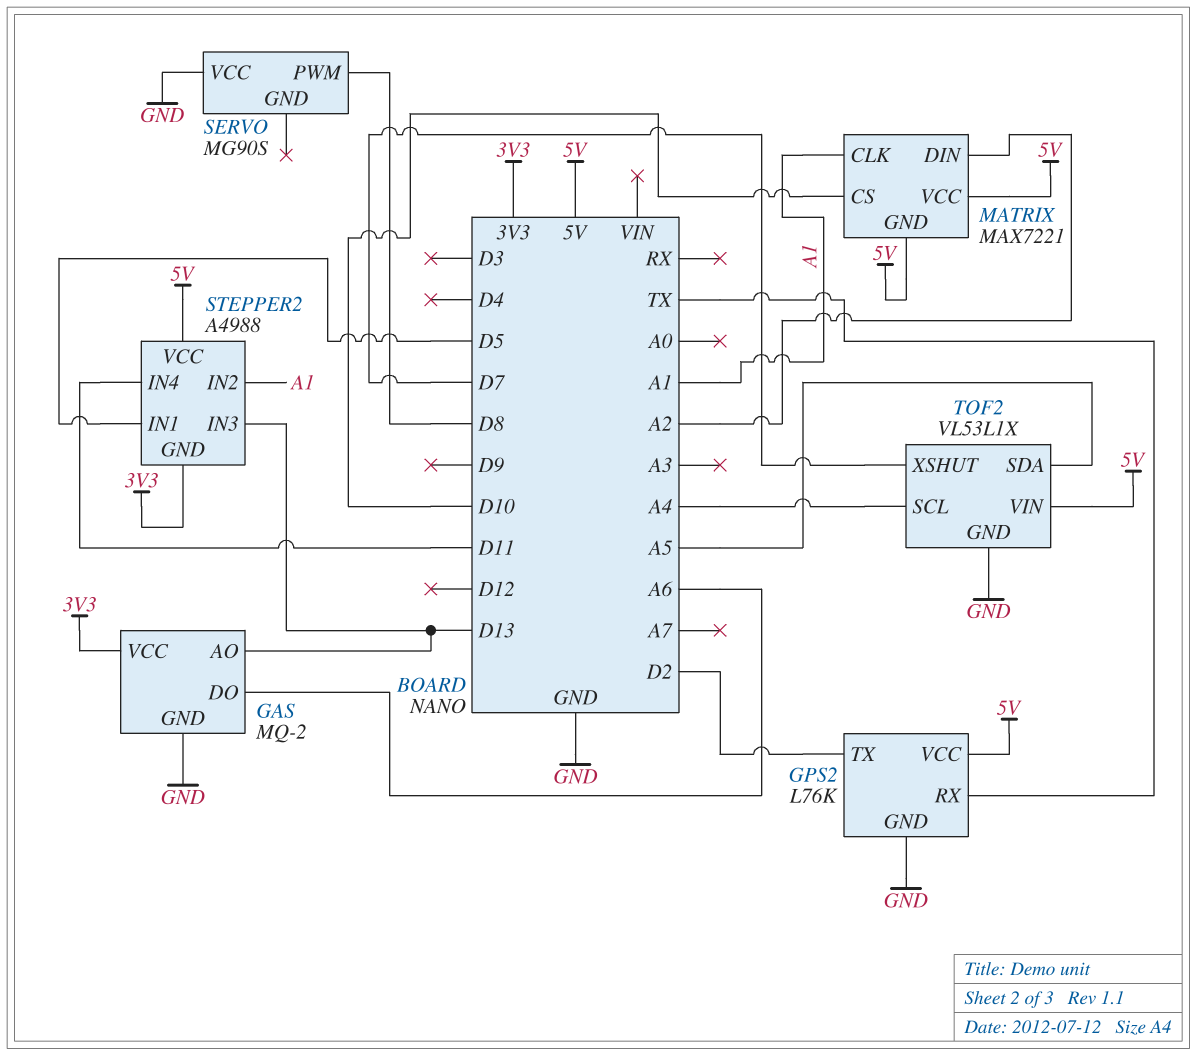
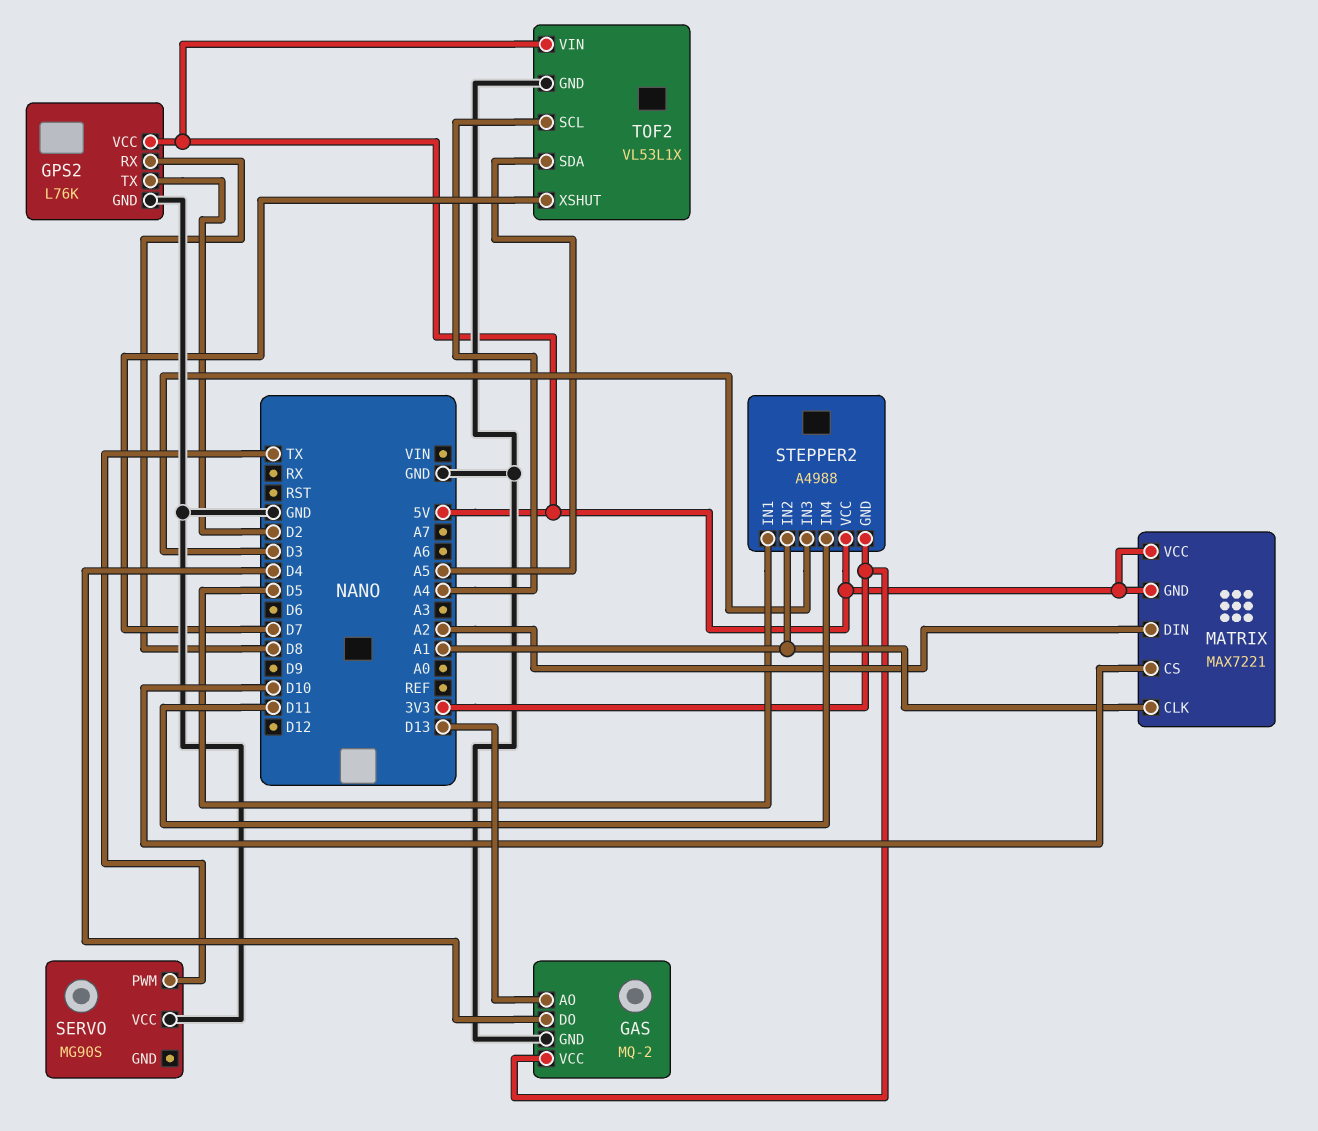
GAS pin DO: A6 -> D4
GPS2 pin RX: TX -> D8
SERVO pin PWM: D8 -> TX
STEPPER2 pin IN3: D13 -> D3

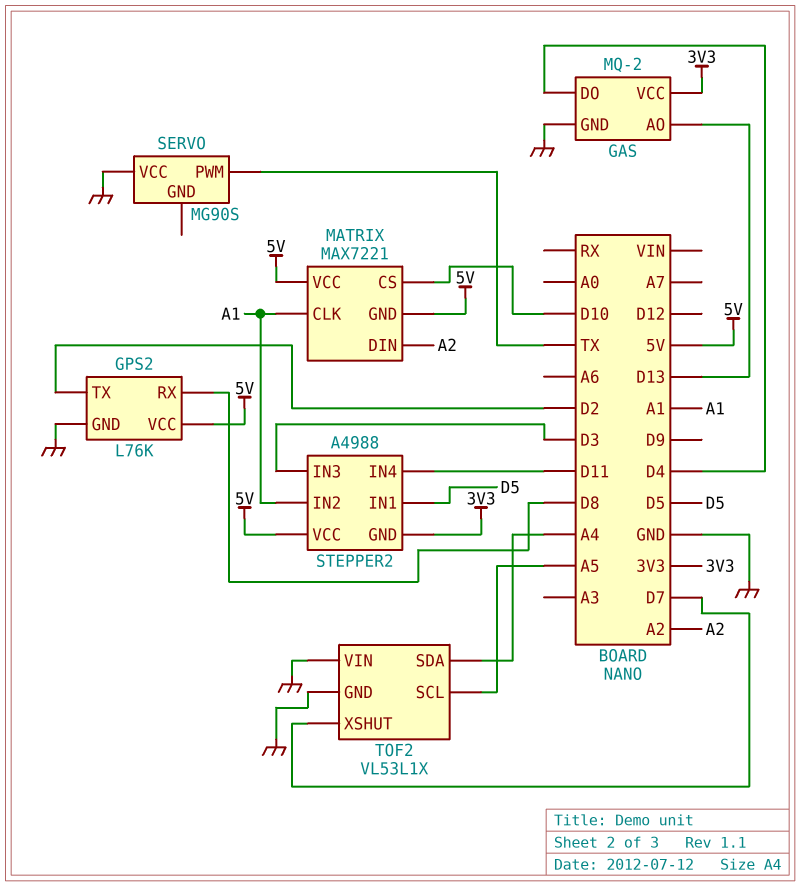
TOF2 pin SCL: A4 -> A5
TOF2 pin SDA: A5 -> A4
TOF2 pin VIN: 5V -> GND

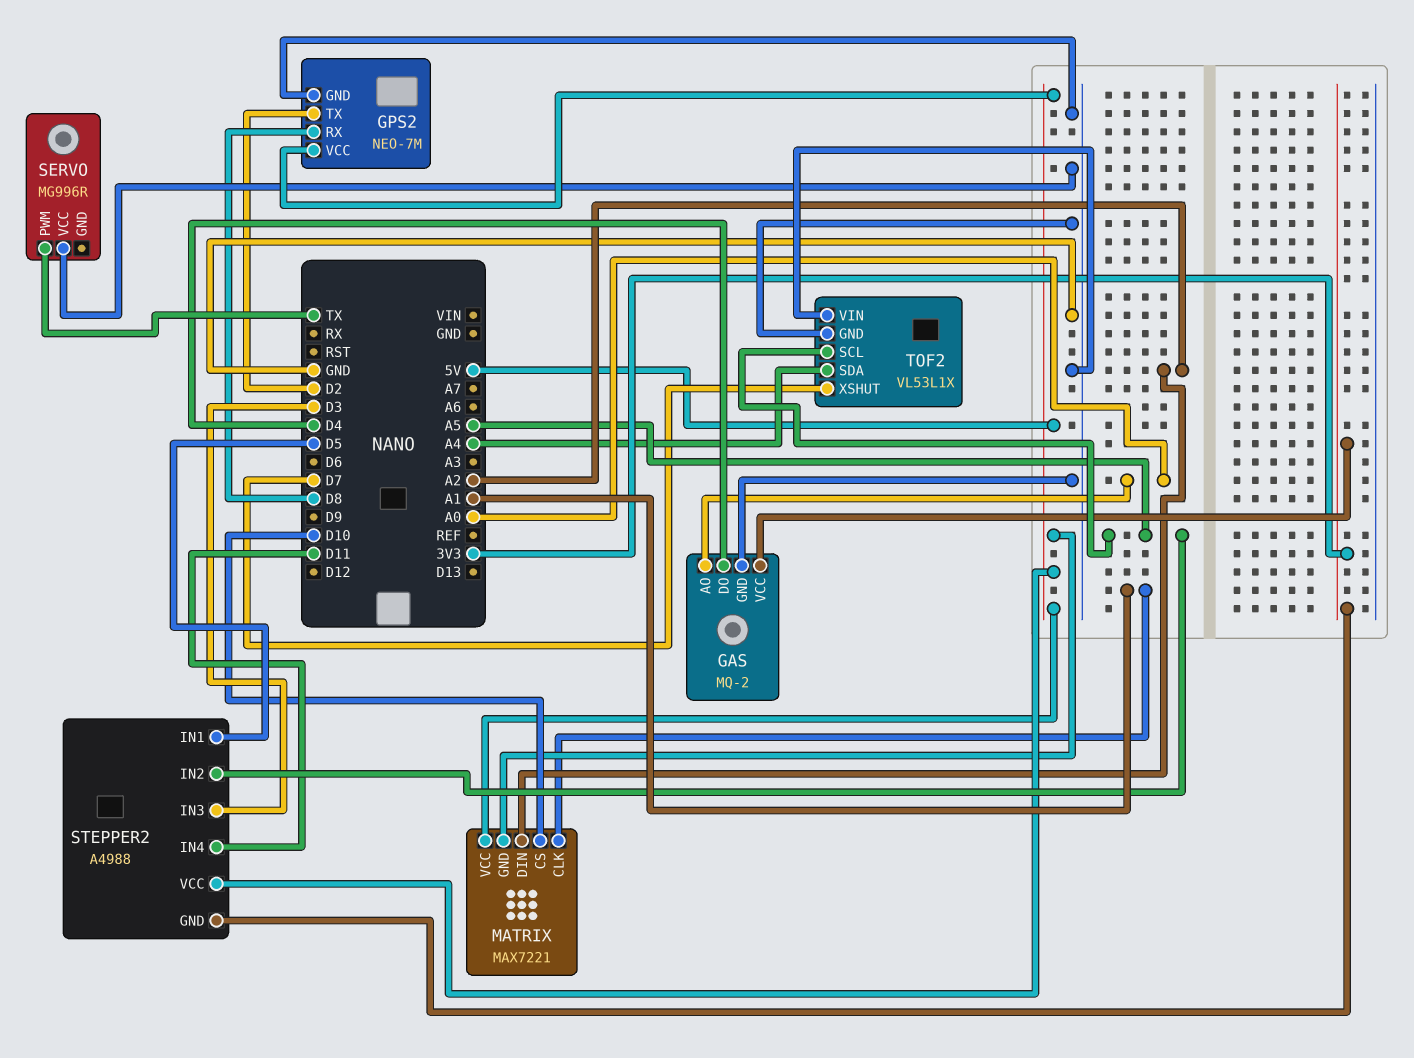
GAS pin AO: D13 -> A0
GPS2: L76K -> NEO-7M
SERVO: MG90S -> MG996R
STEPPER2 pin IN2: A1 -> A5

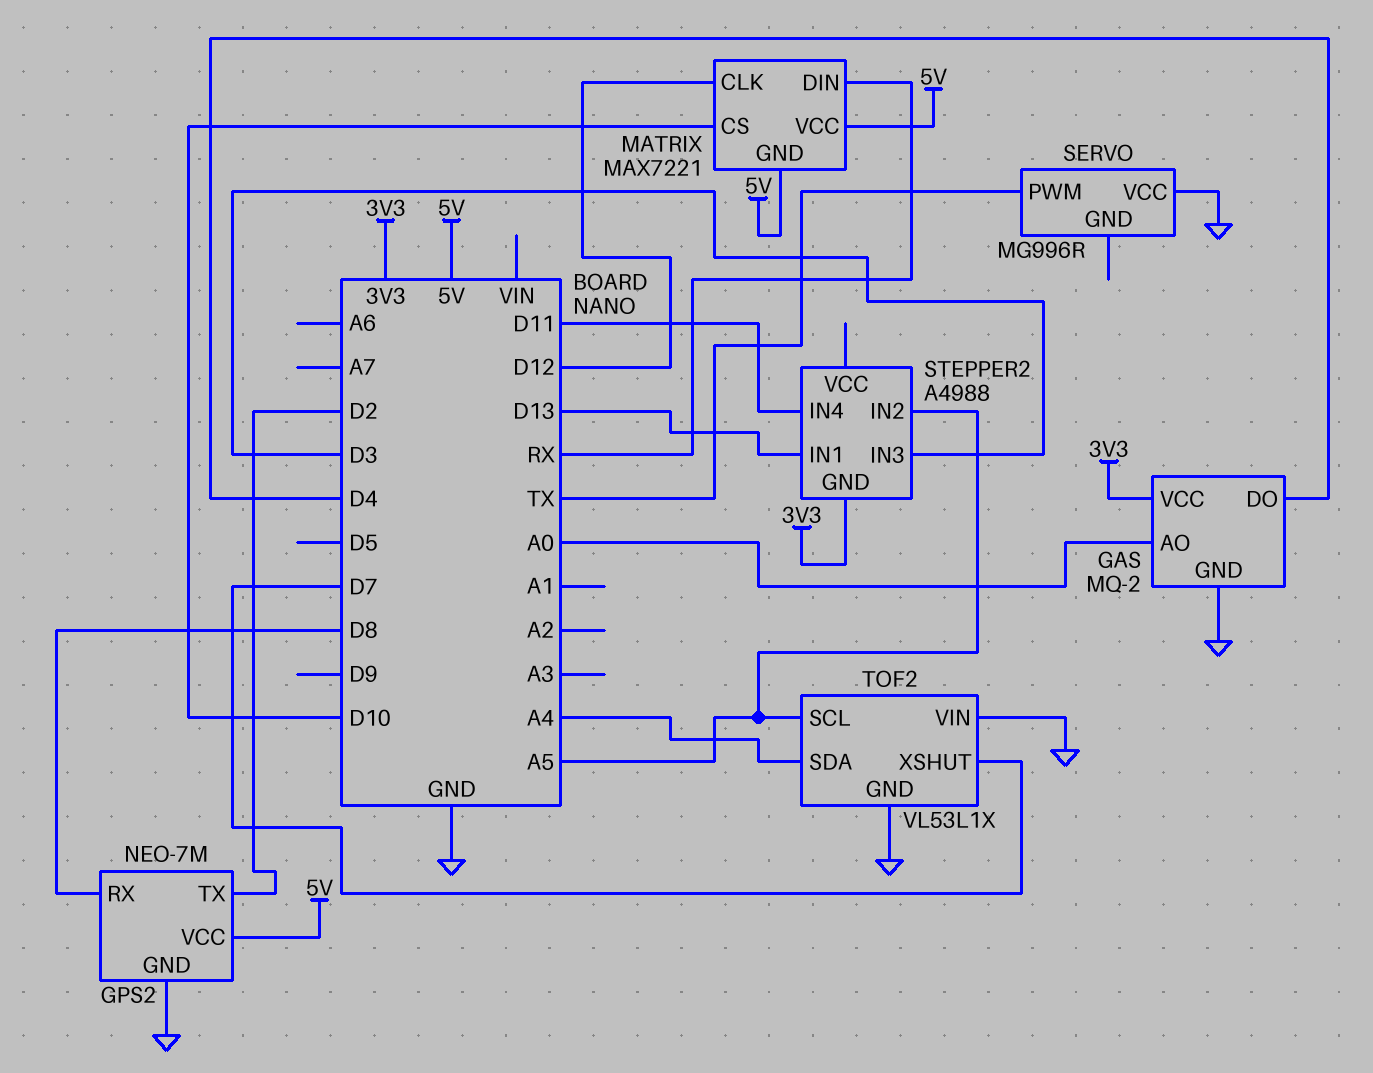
MATRIX pin CLK: A1 -> D12
MATRIX pin DIN: A2 -> RX
STEPPER2 pin IN1: D5 -> D13
STEPPER2 pin VCC: 5V -> none

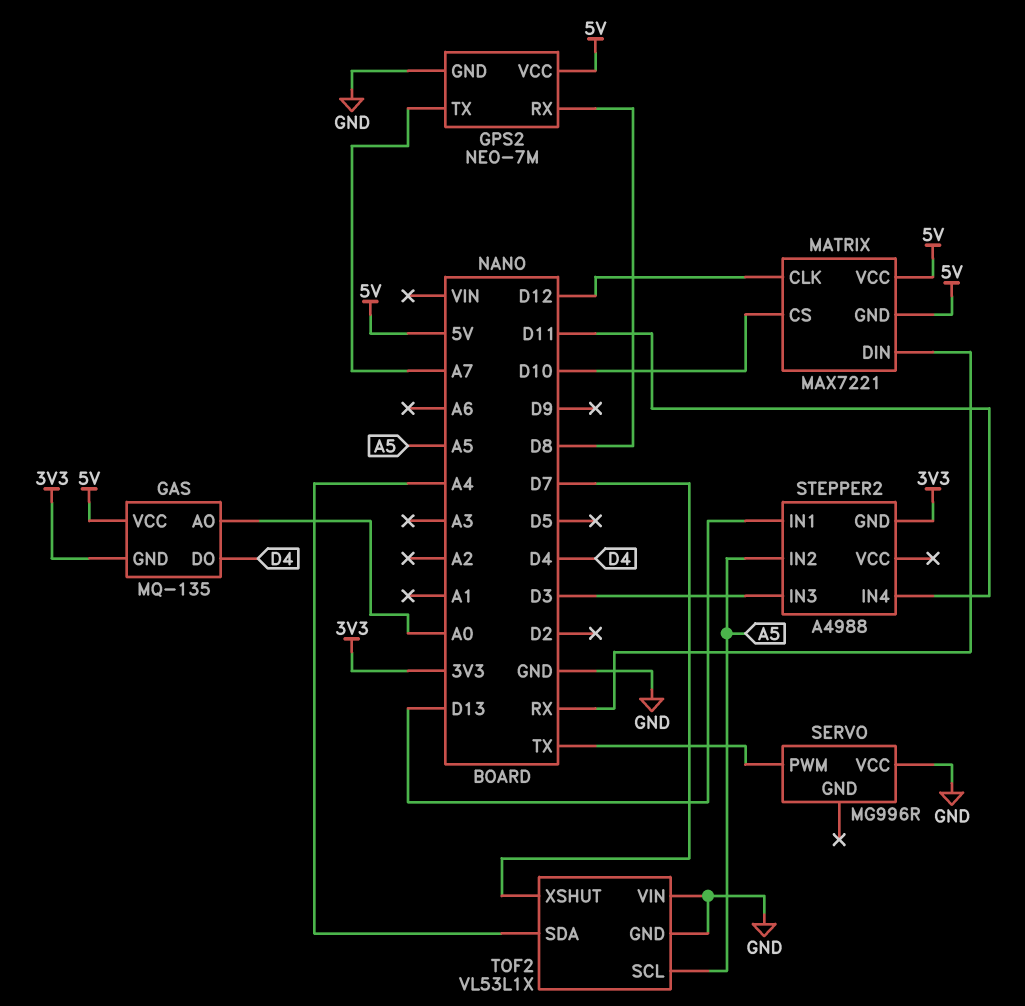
GAS: MQ-2 -> MQ-135
GAS pin GND: GND -> 3V3
GAS pin VCC: 3V3 -> 5V
GPS2 pin TX: D2 -> A7

